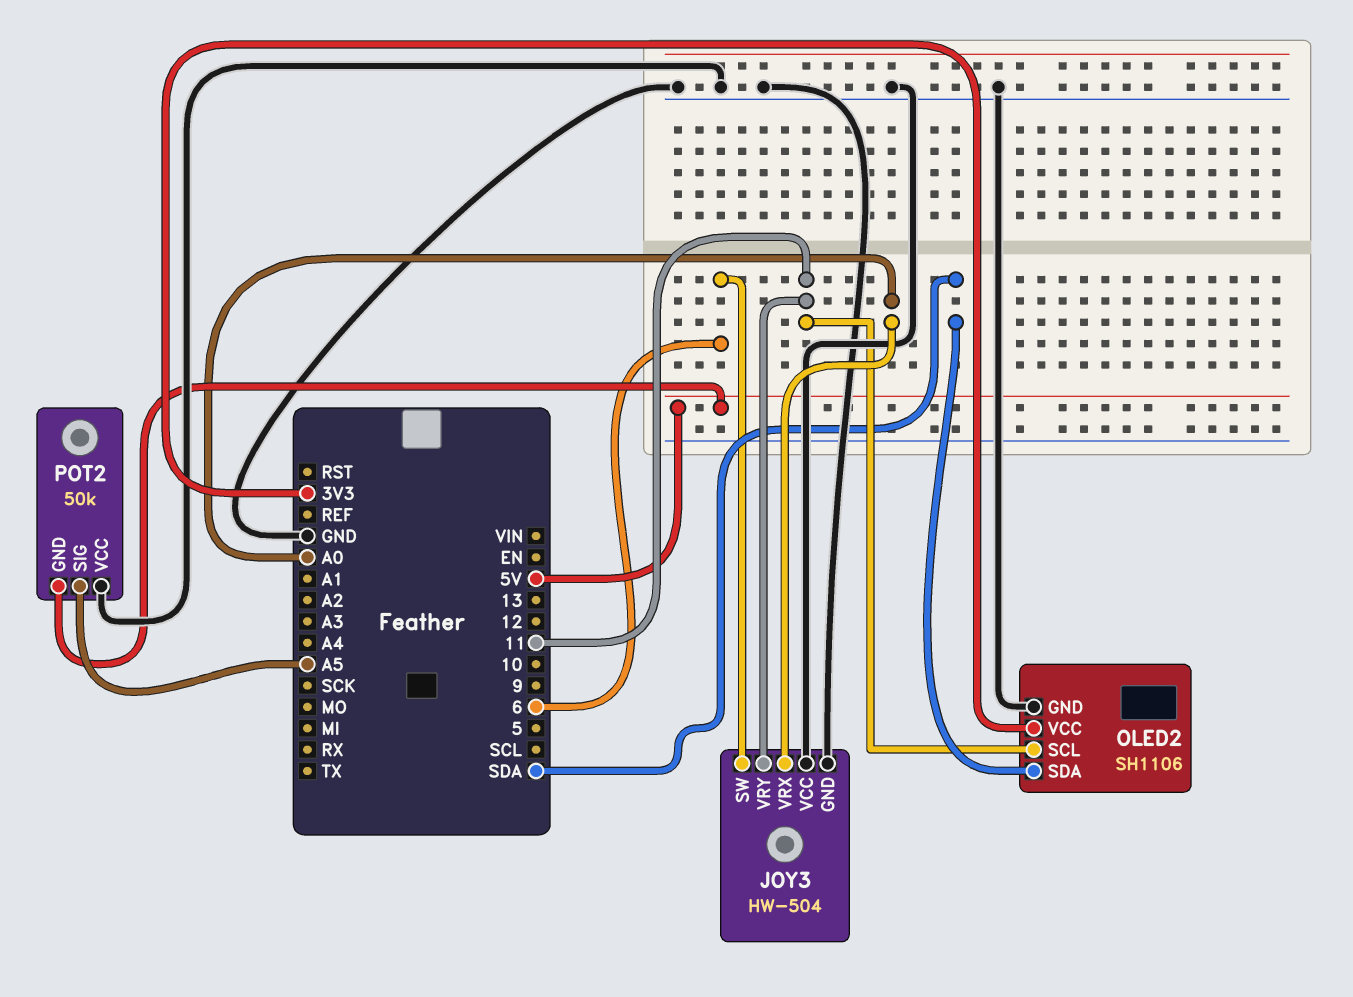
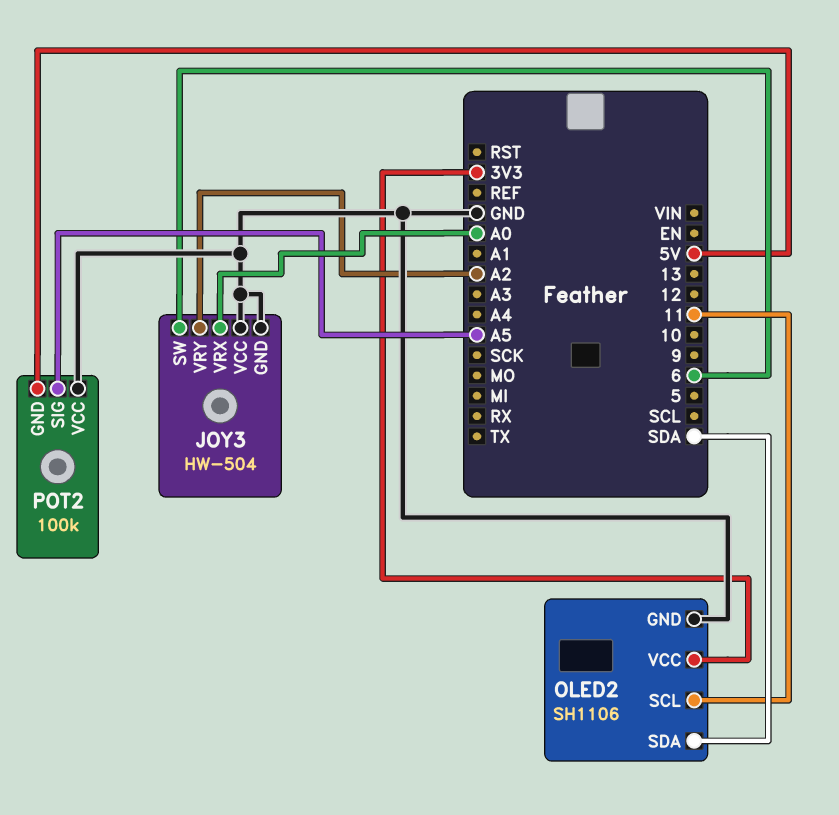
JOY3 pin VRY: 11 -> A2
POT2: 50k -> 100k

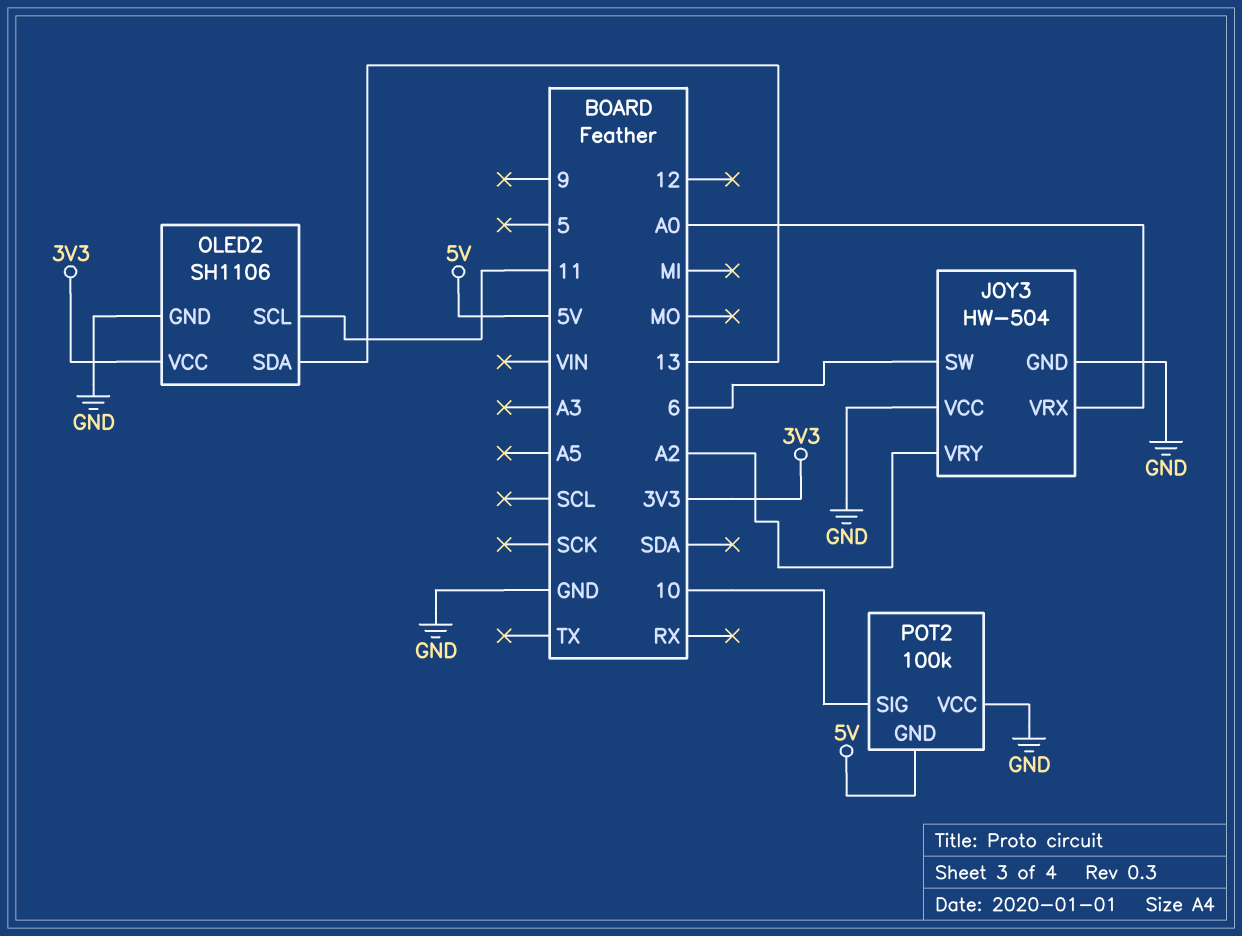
OLED2 pin SDA: SDA -> 13
POT2 pin SIG: A5 -> 10

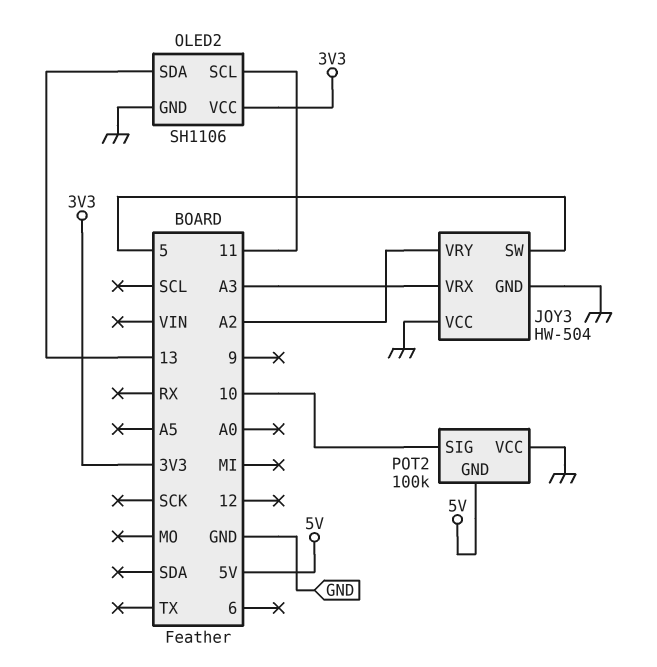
JOY3 pin SW: 6 -> 5
JOY3 pin VRX: A0 -> A3

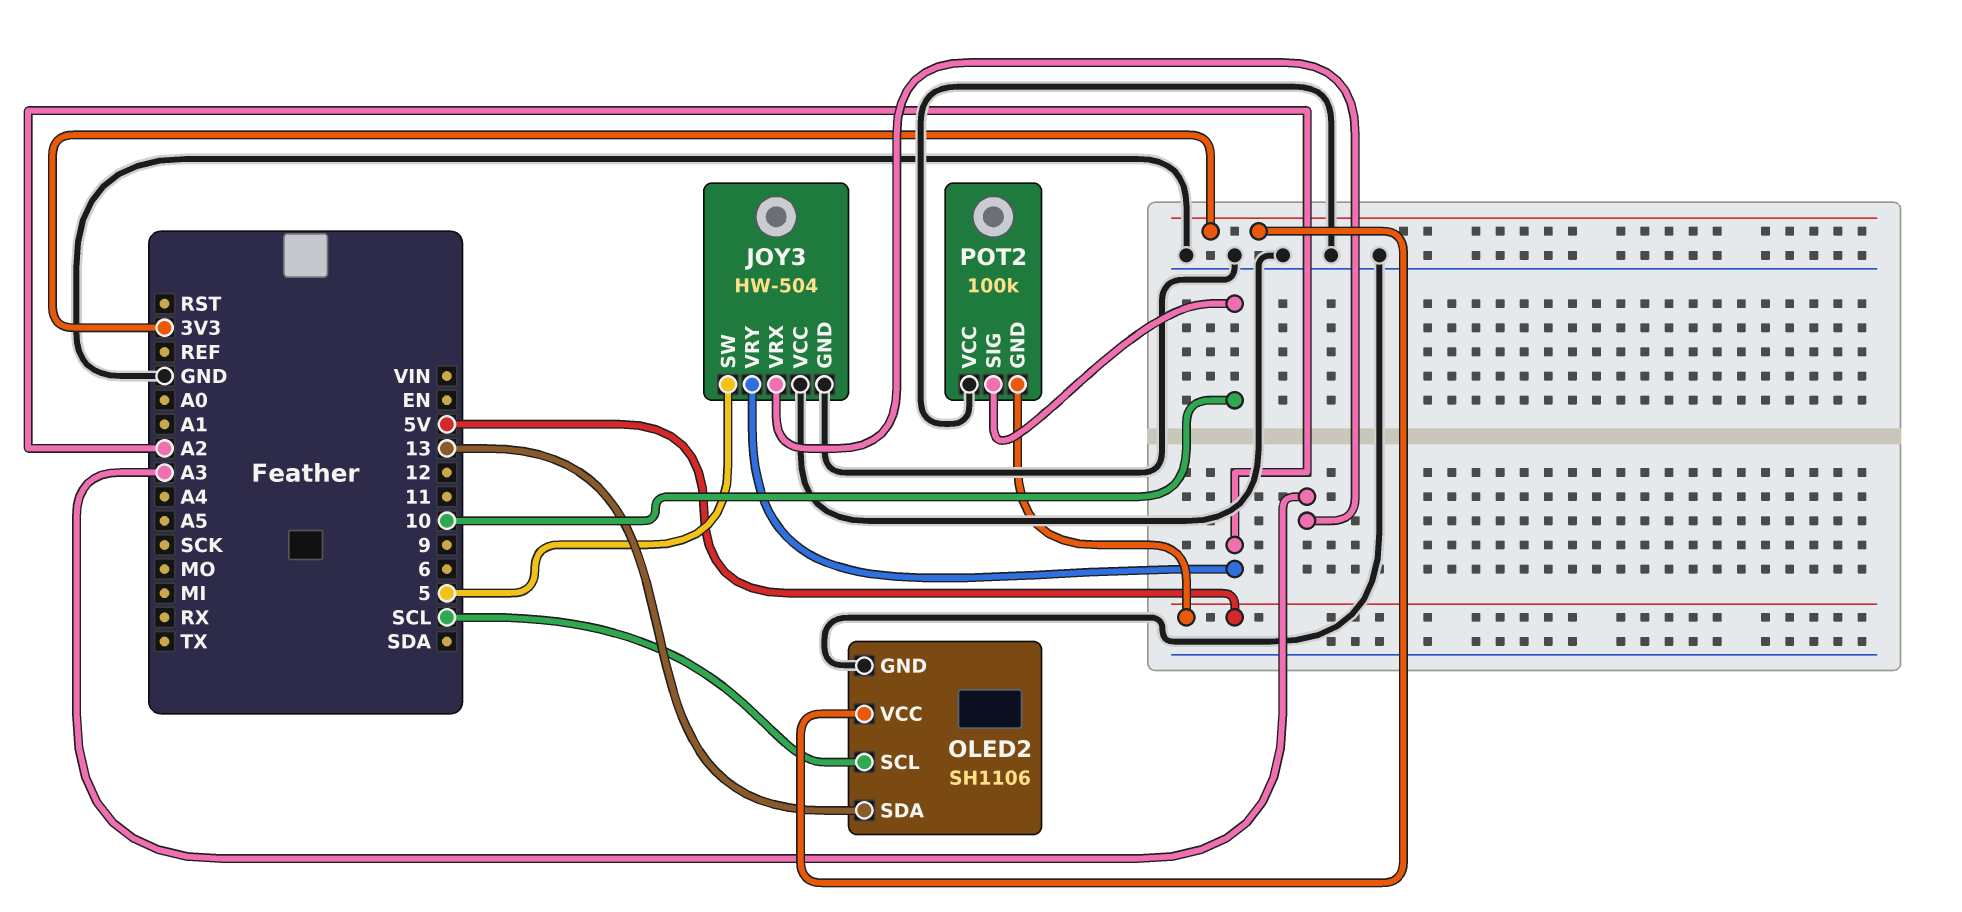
OLED2 pin SCL: 11 -> SCL

